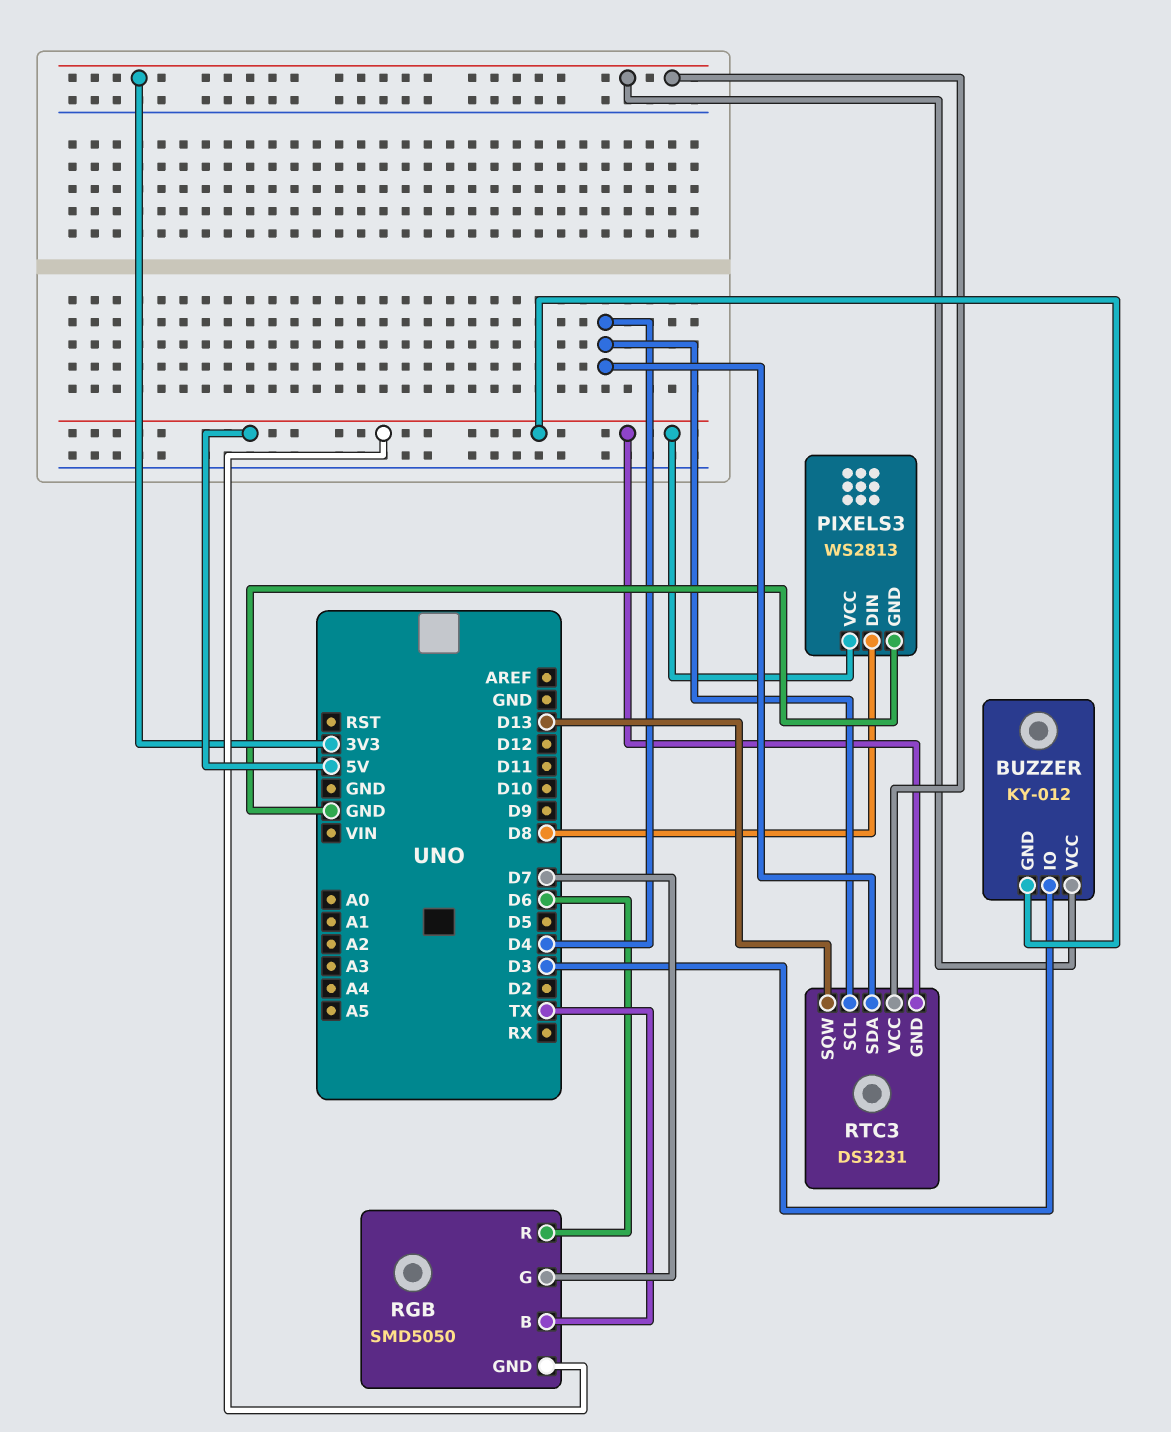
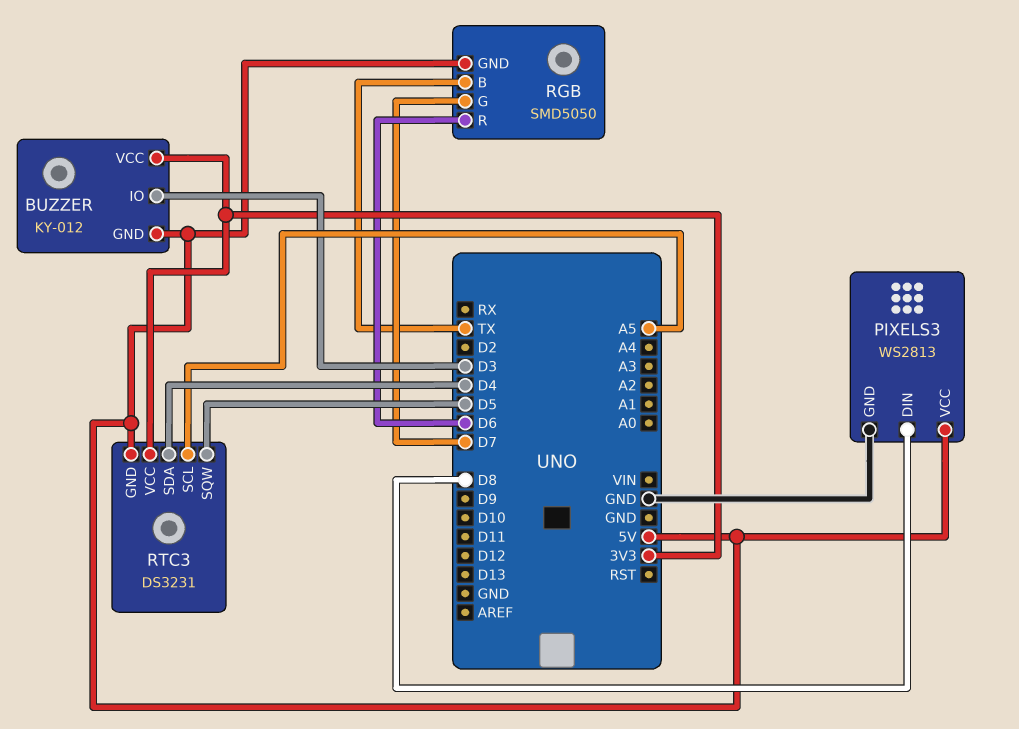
RTC3 pin SCL: D4 -> A5
RTC3 pin SQW: D13 -> D5

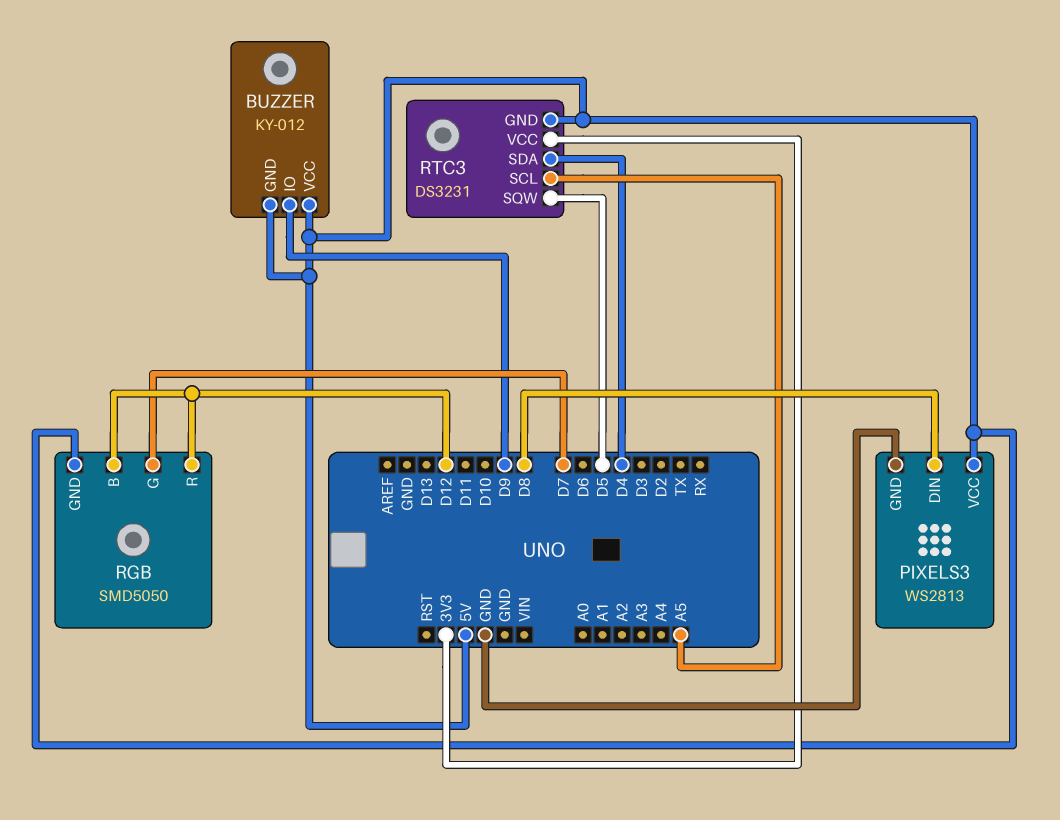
BUZZER pin IO: D3 -> D9
BUZZER pin VCC: 3V3 -> 5V
RGB pin B: TX -> D12
RGB pin R: D6 -> D12

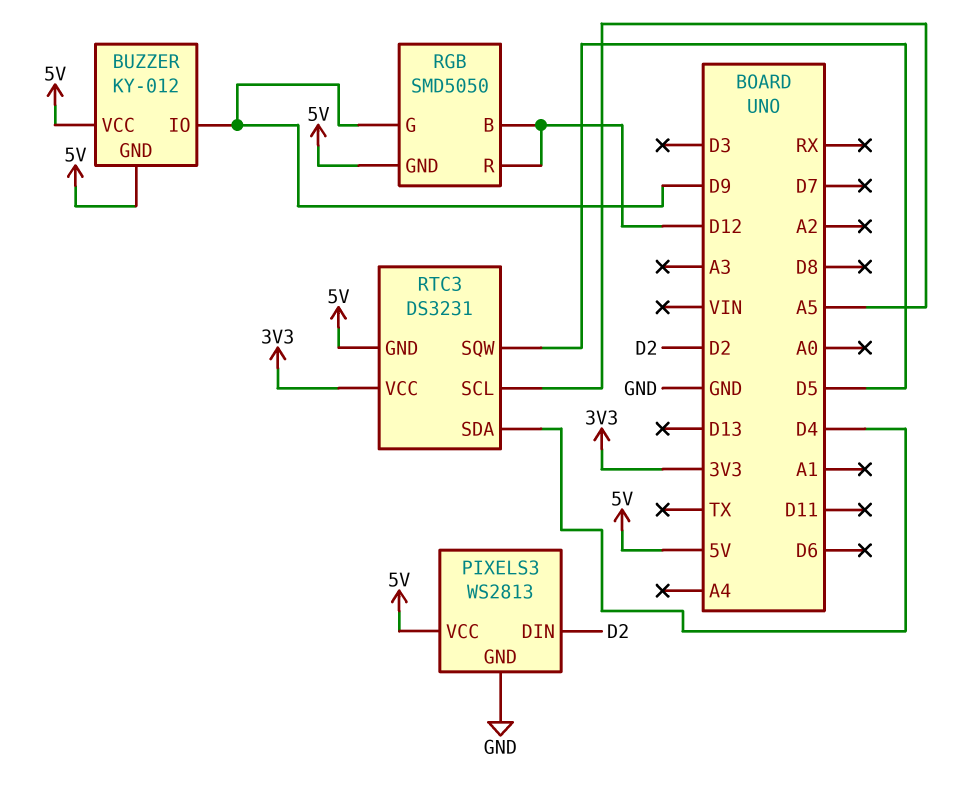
PIXELS3 pin DIN: D8 -> D2
RGB pin G: D7 -> D9

